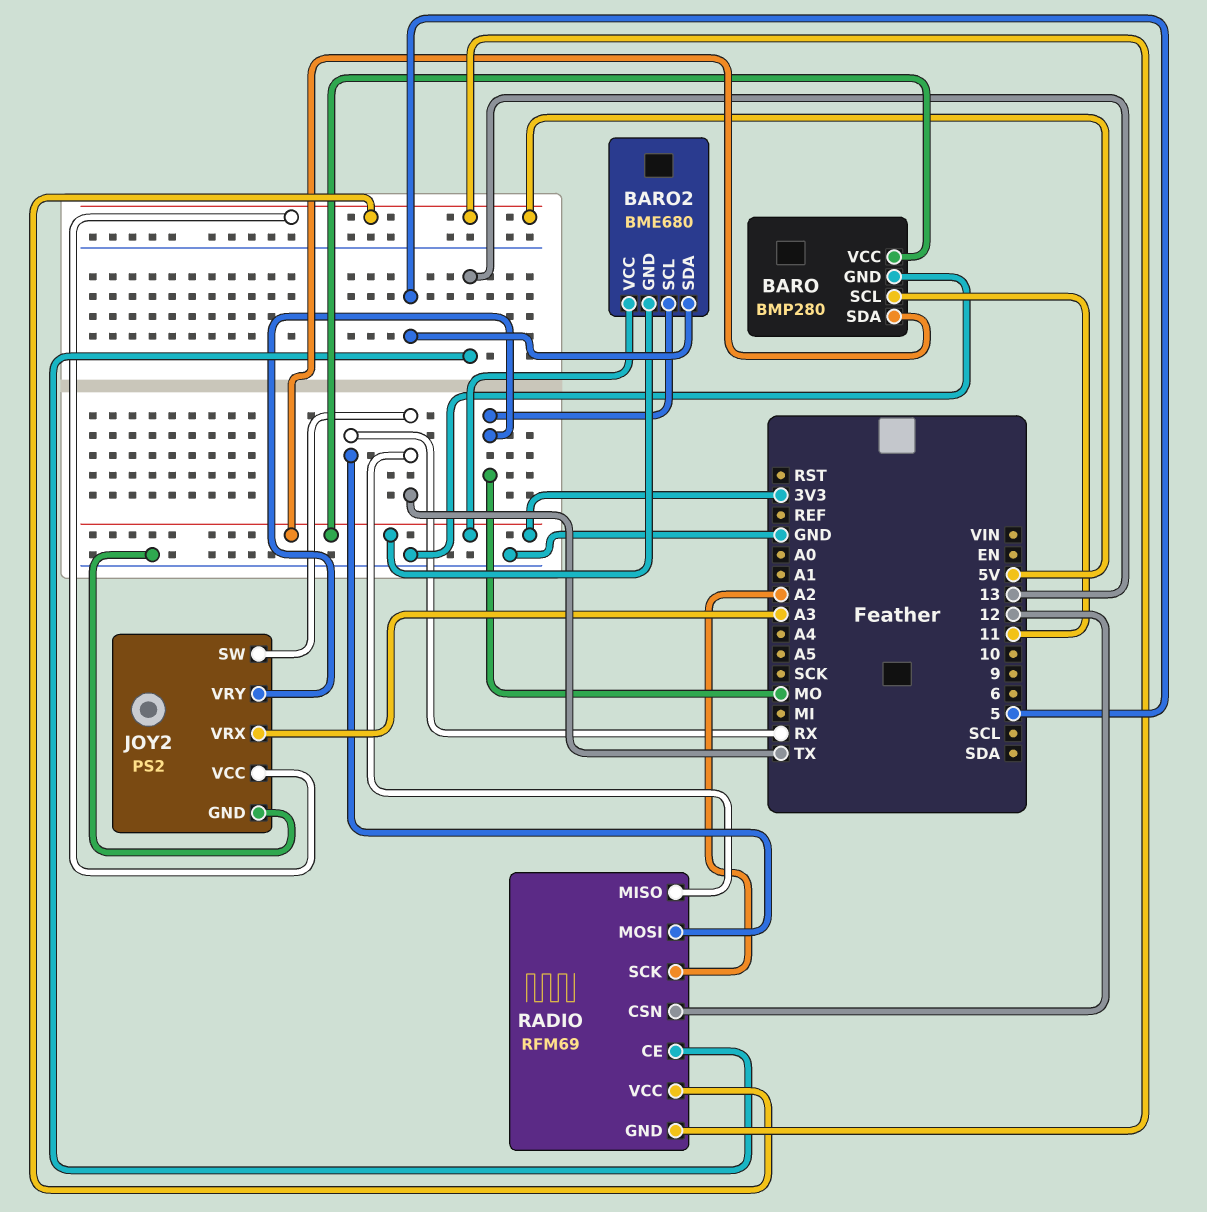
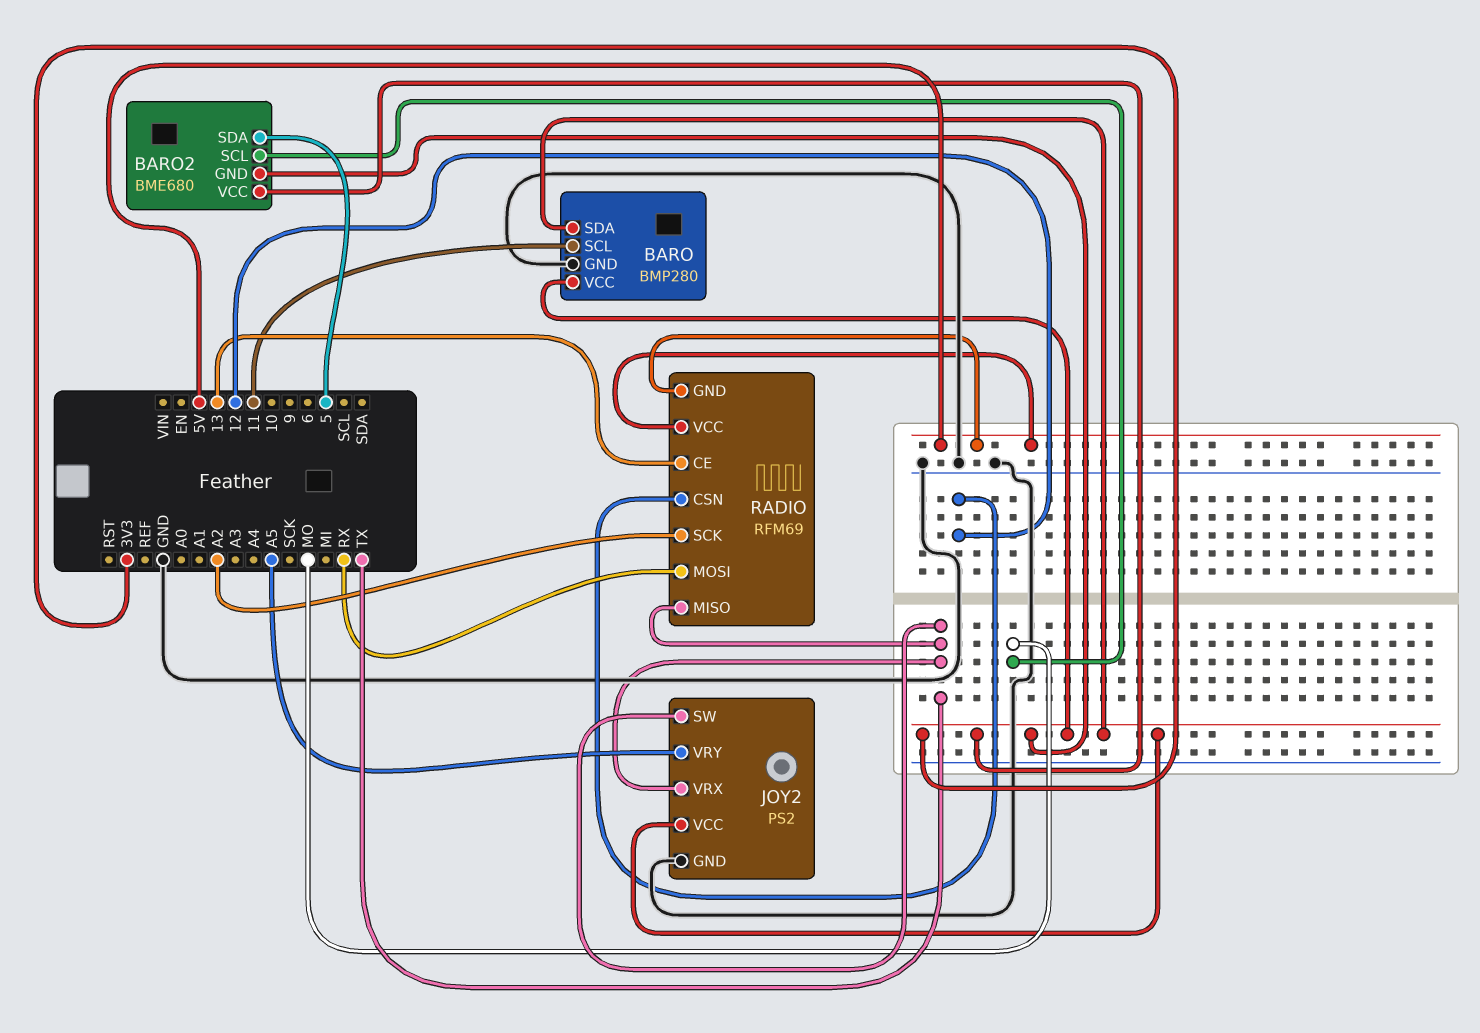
JOY2 pin VCC: 5V -> 3V3
JOY2 pin VRX: A3 -> TX
JOY2 pin VRY: MO -> A5

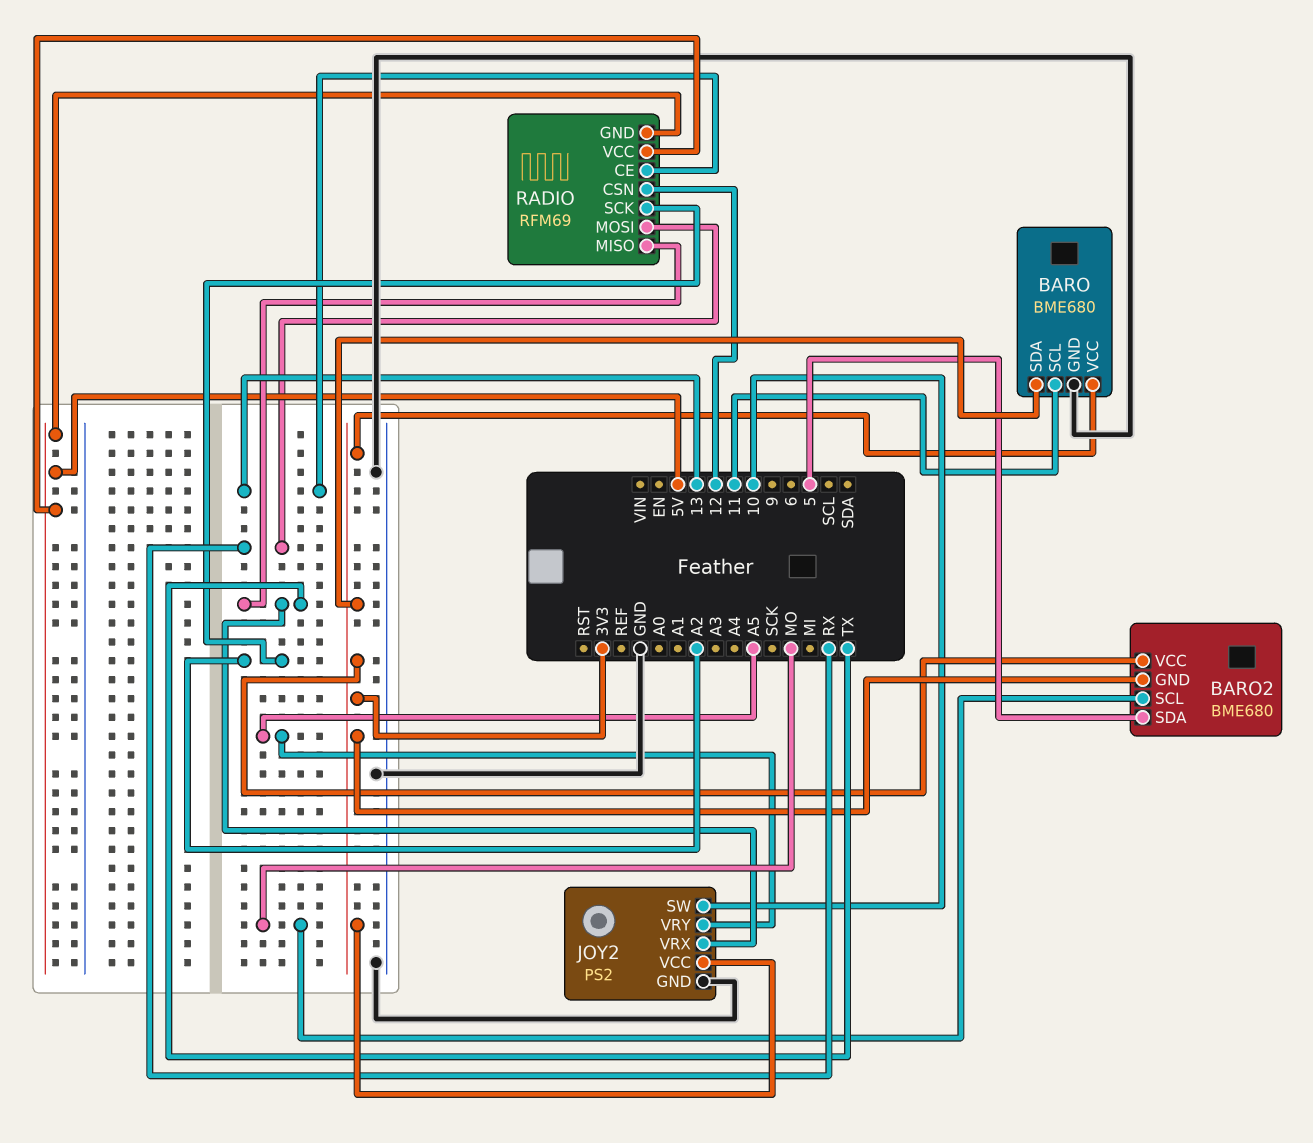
BARO: BMP280 -> BME680
JOY2 pin SW: TX -> 10

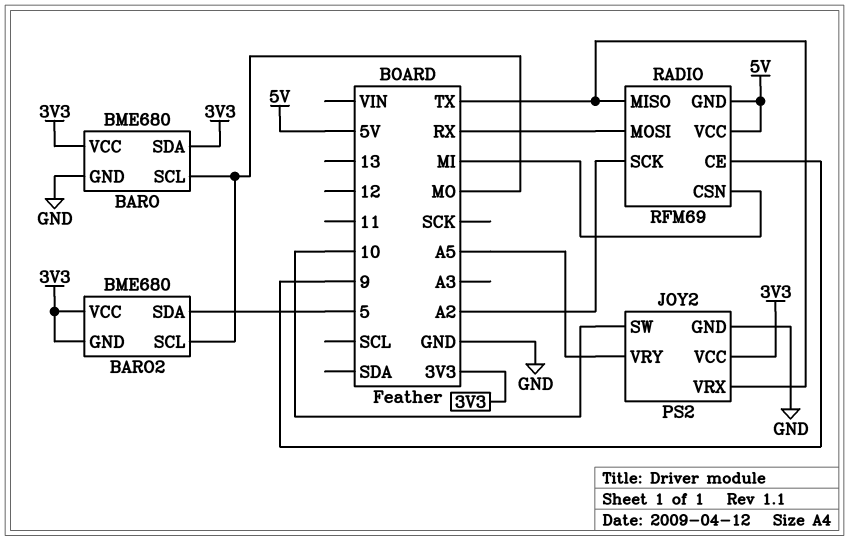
BARO pin SCL: 11 -> MO
RADIO pin CE: 13 -> 9
RADIO pin CSN: 12 -> MI

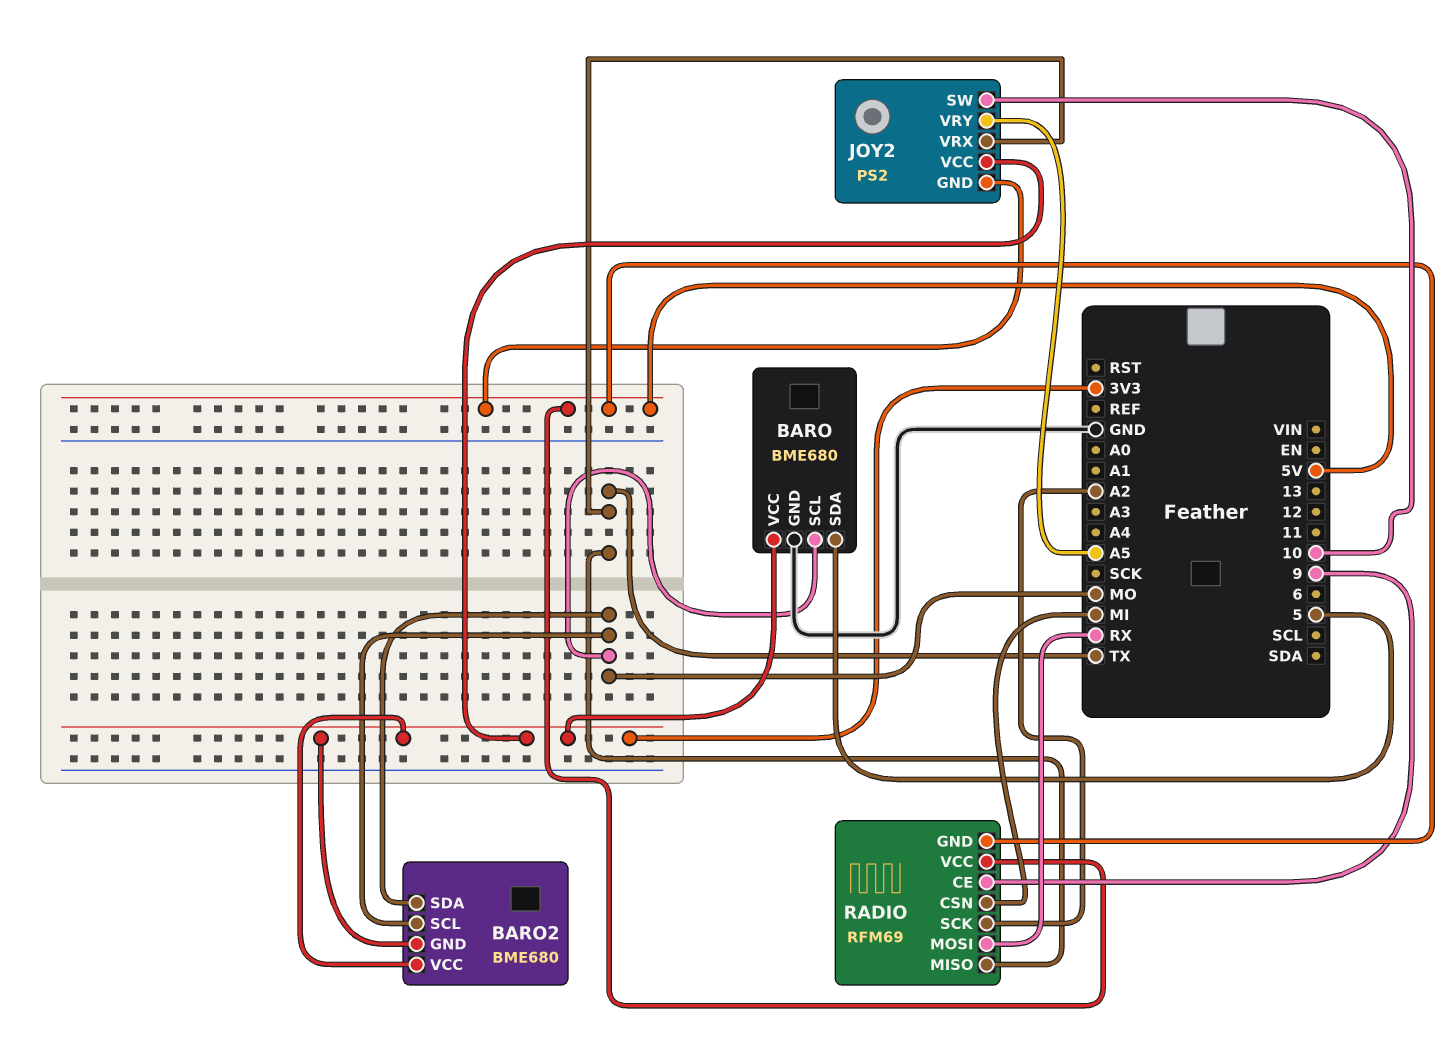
BARO pin SDA: 3V3 -> 5
BARO2 pin SDA: 5 -> MO
JOY2 pin GND: GND -> 5V

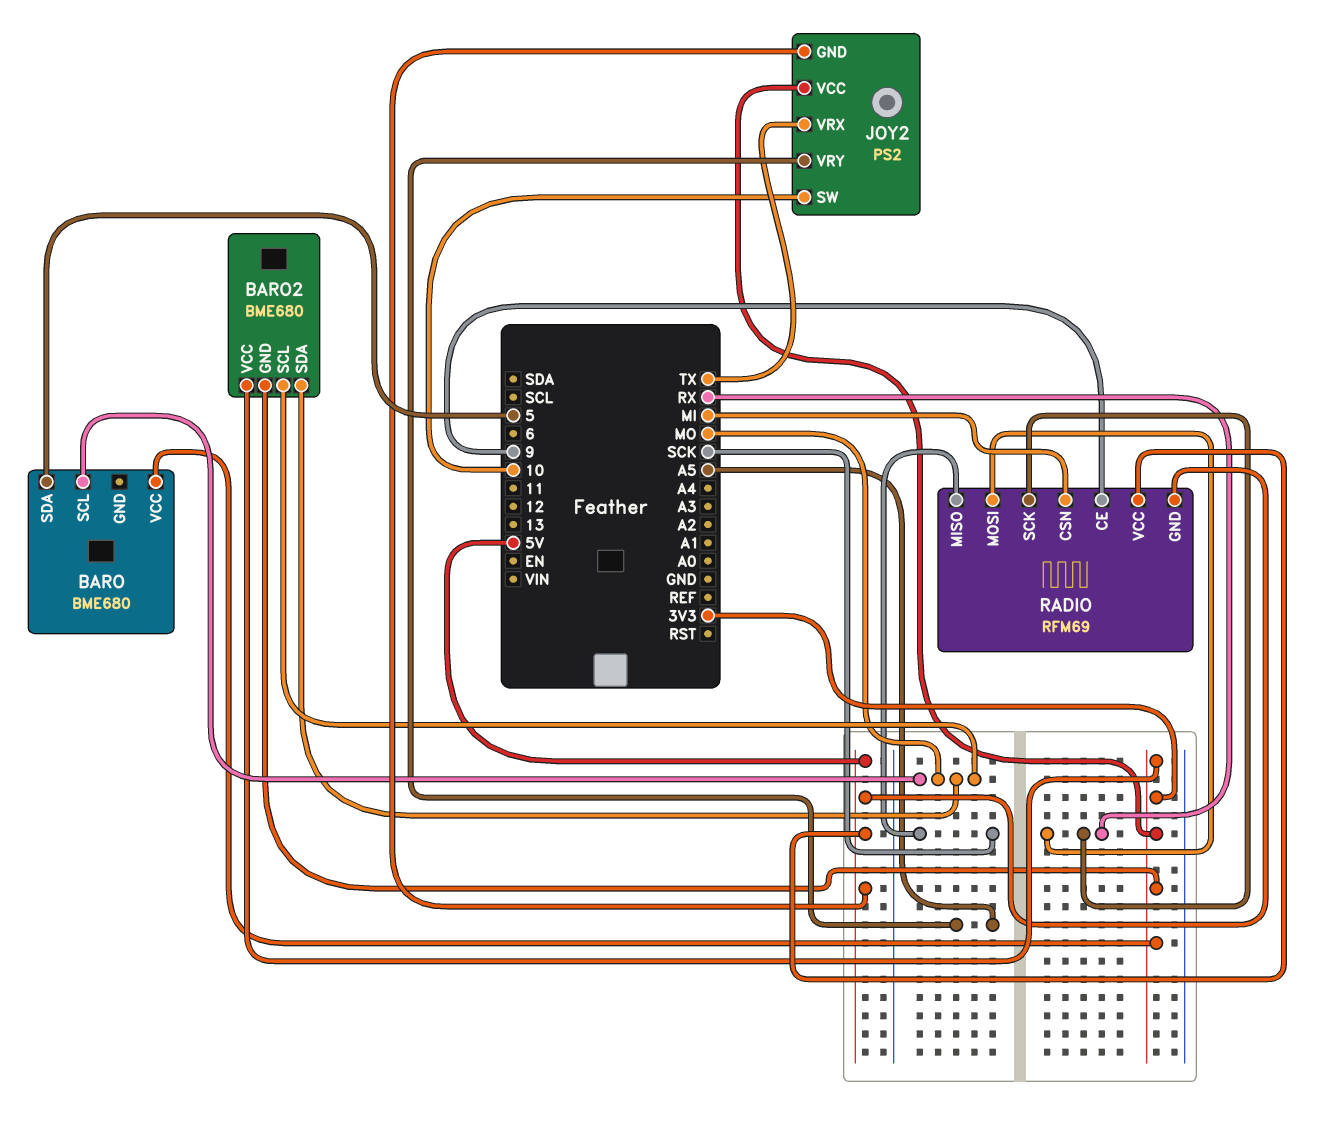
BARO pin GND: GND -> none
RADIO pin MISO: TX -> SCK
RADIO pin SCK: A2 -> RX

